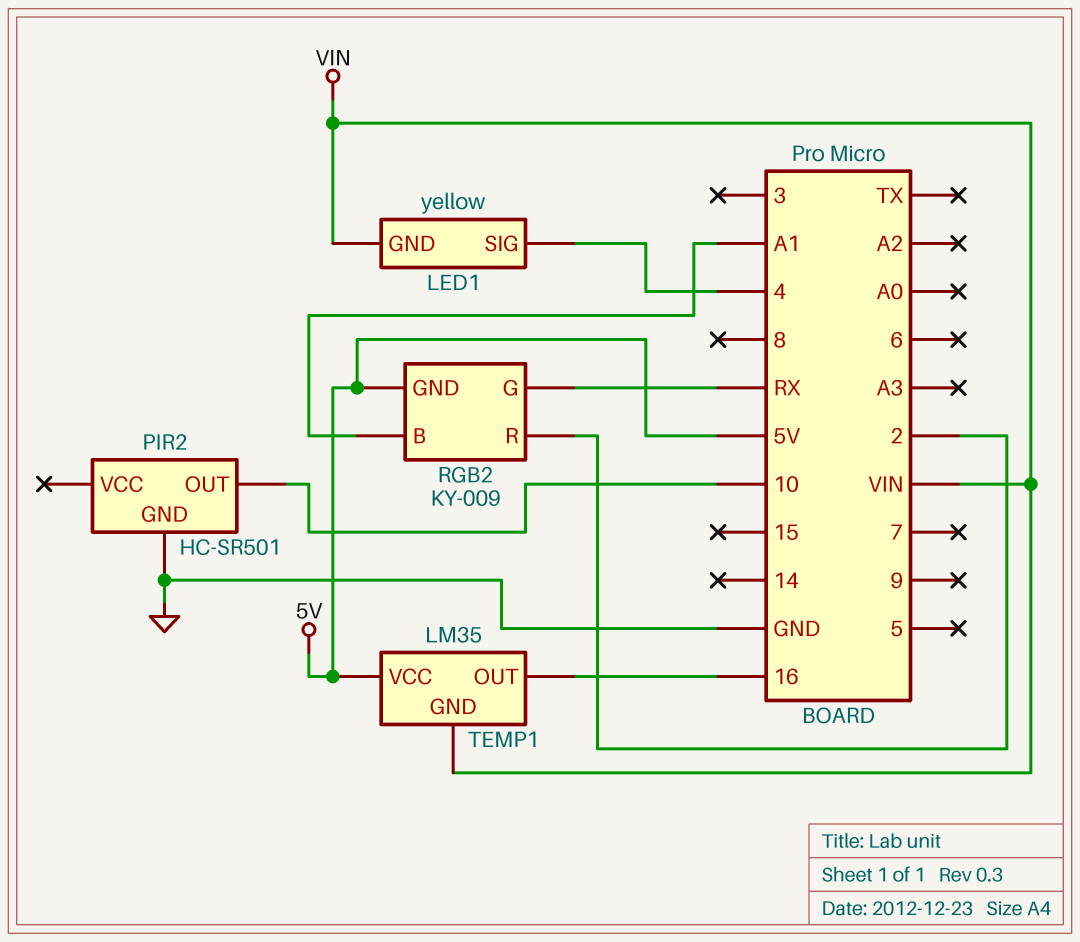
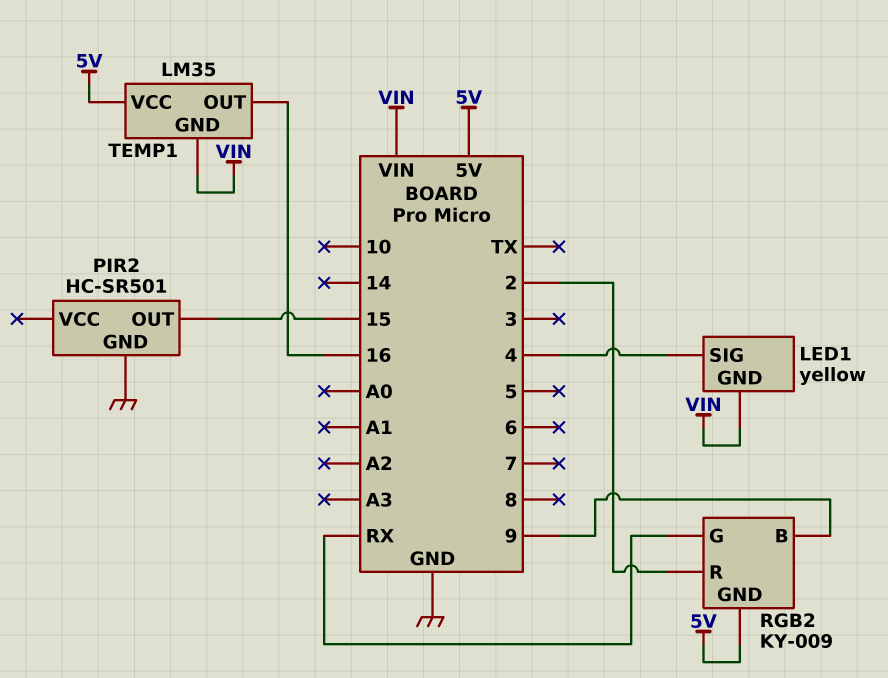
PIR2 pin OUT: 10 -> 15
RGB2 pin B: A1 -> 9

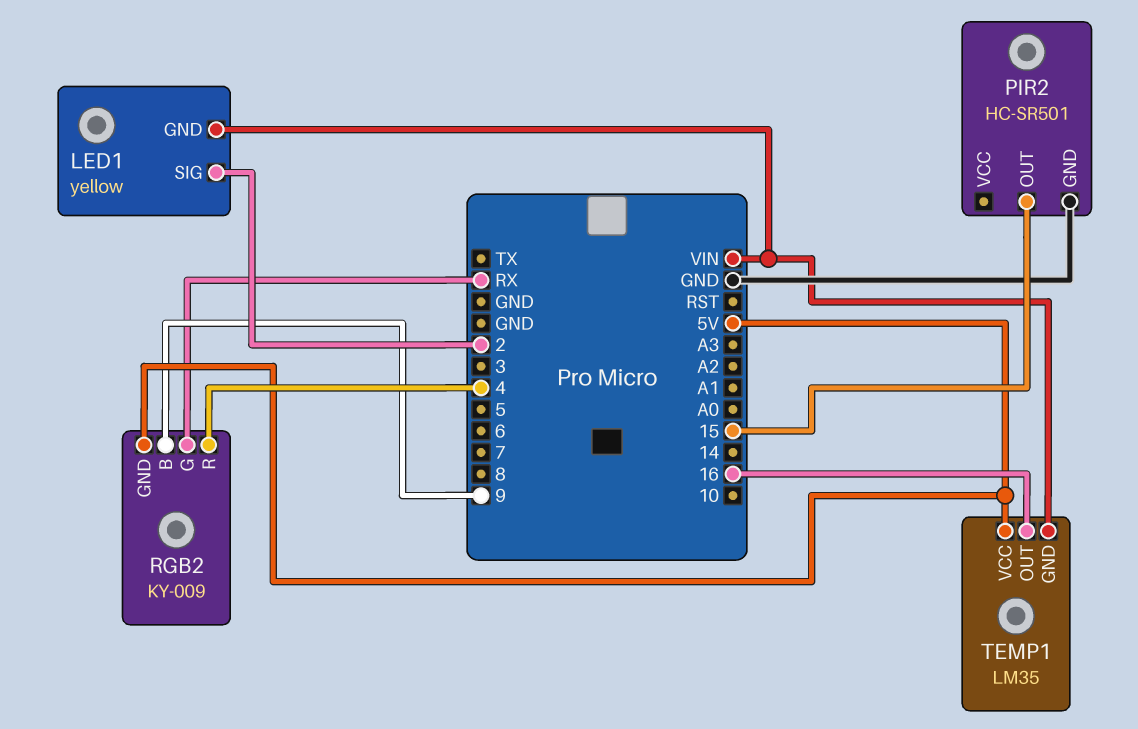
LED1 pin SIG: 4 -> 2
RGB2 pin R: 2 -> 4

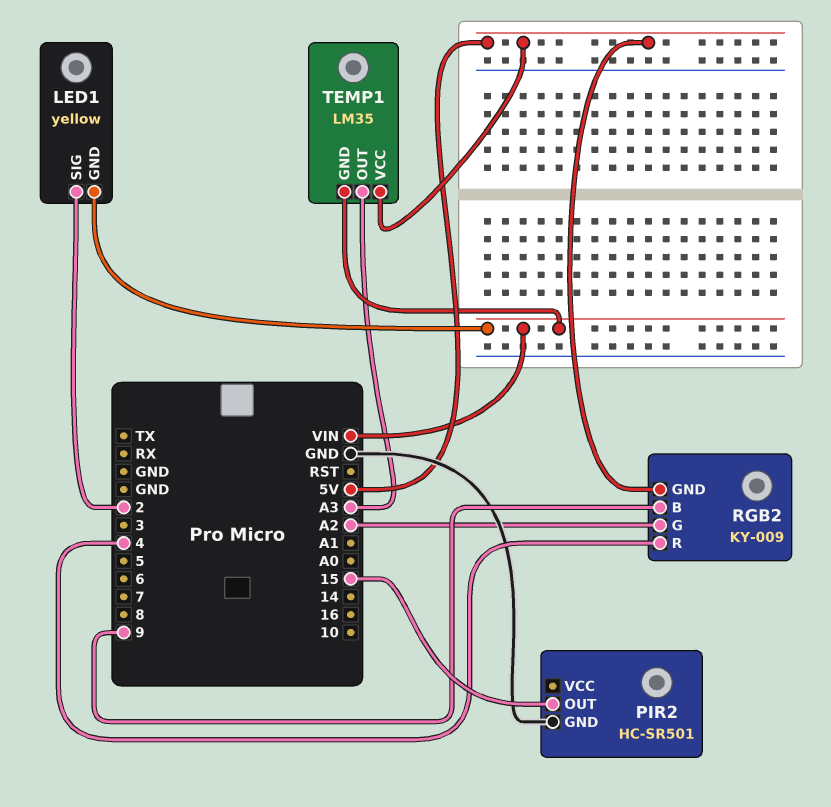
RGB2 pin G: RX -> A2
TEMP1 pin OUT: 16 -> A3

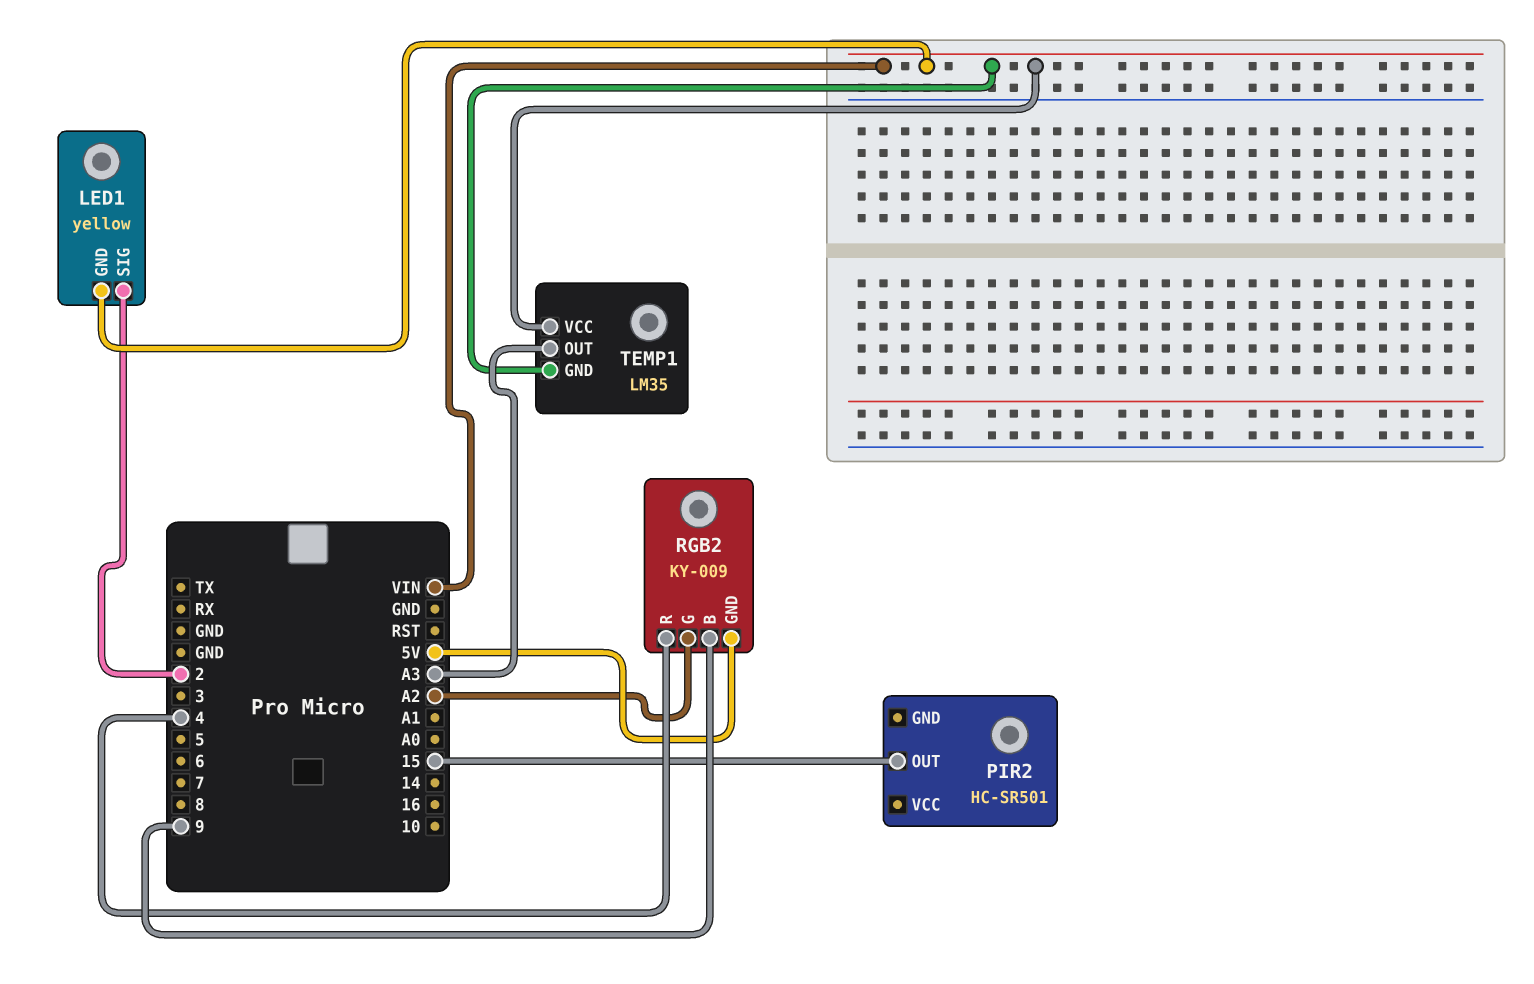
PIR2 pin GND: GND -> none
TEMP1 pin VCC: 5V -> VIN

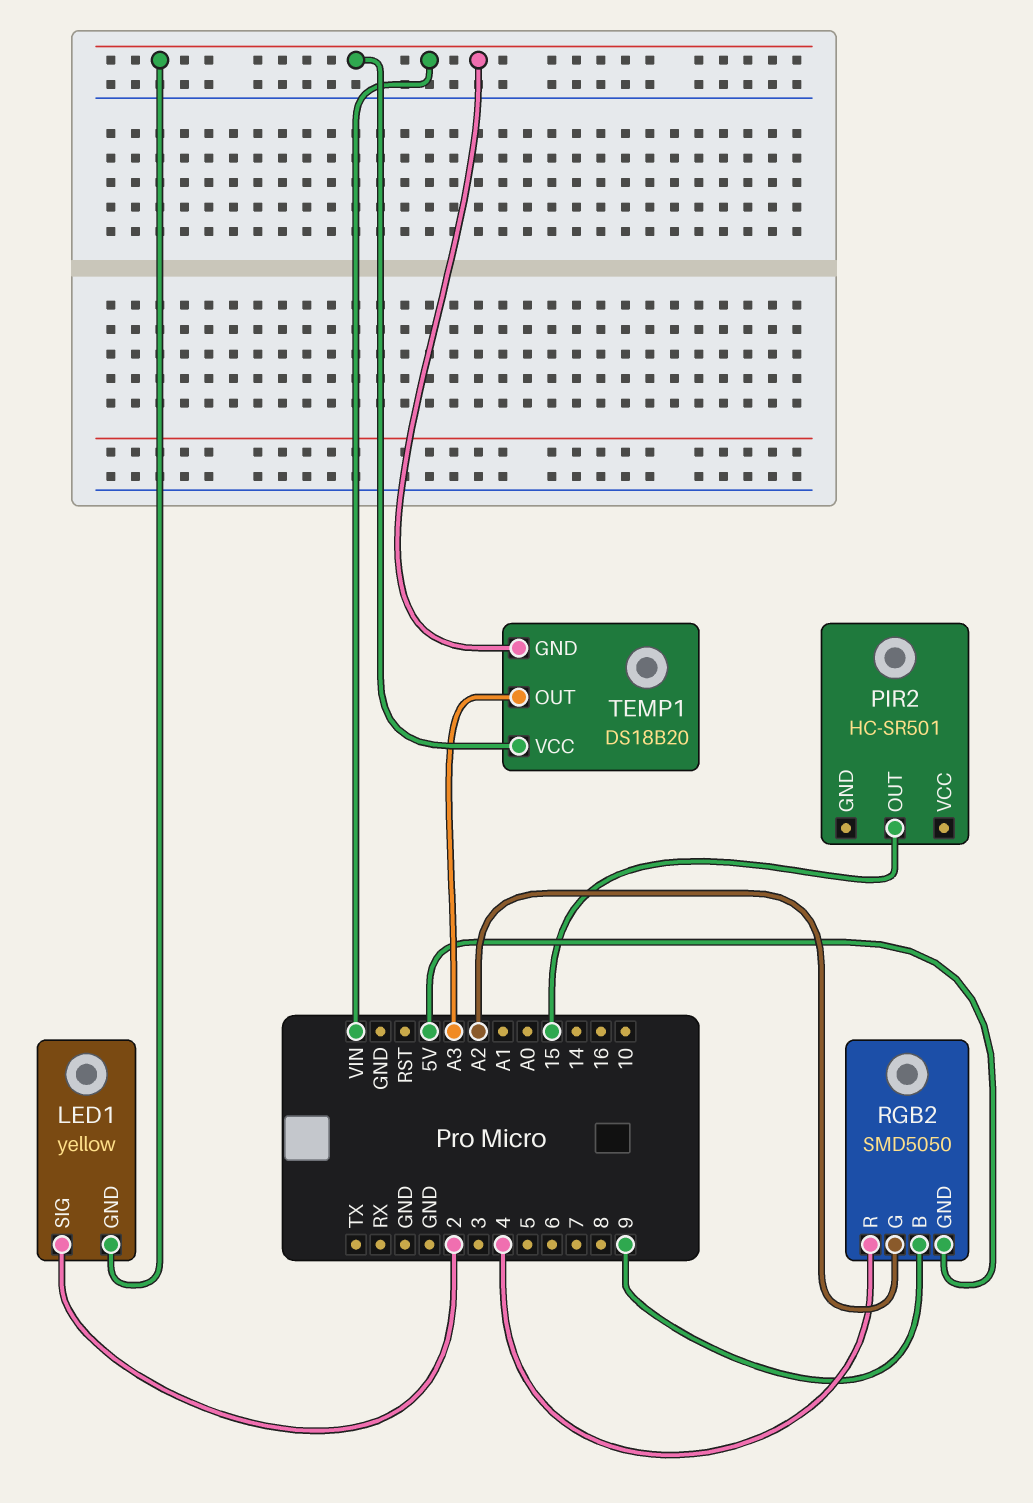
RGB2: KY-009 -> SMD5050
TEMP1: LM35 -> DS18B20

